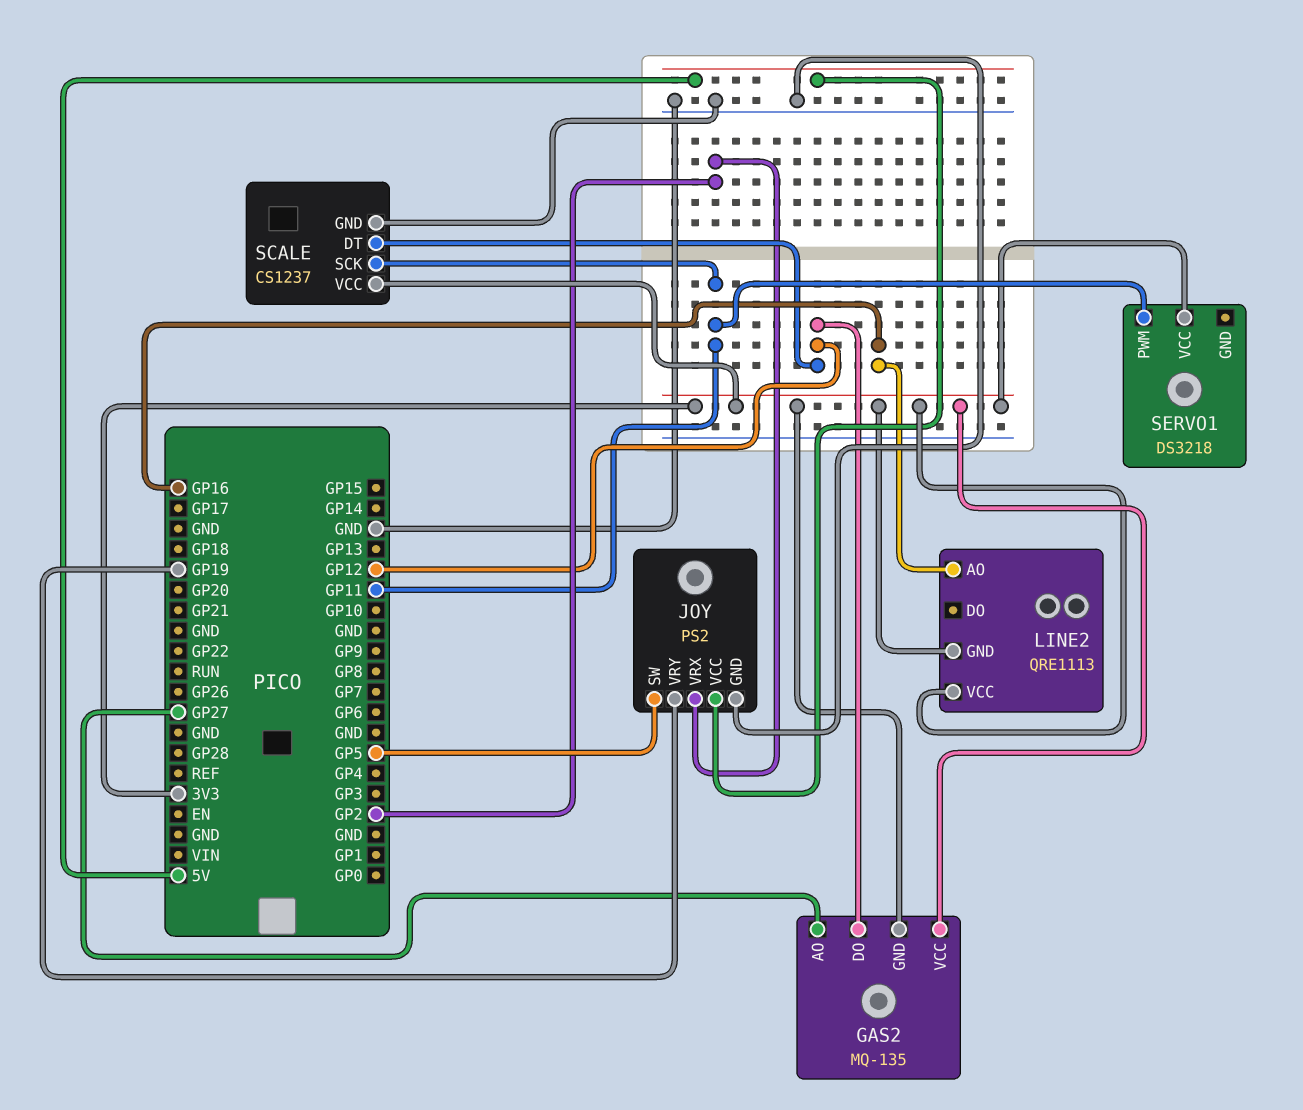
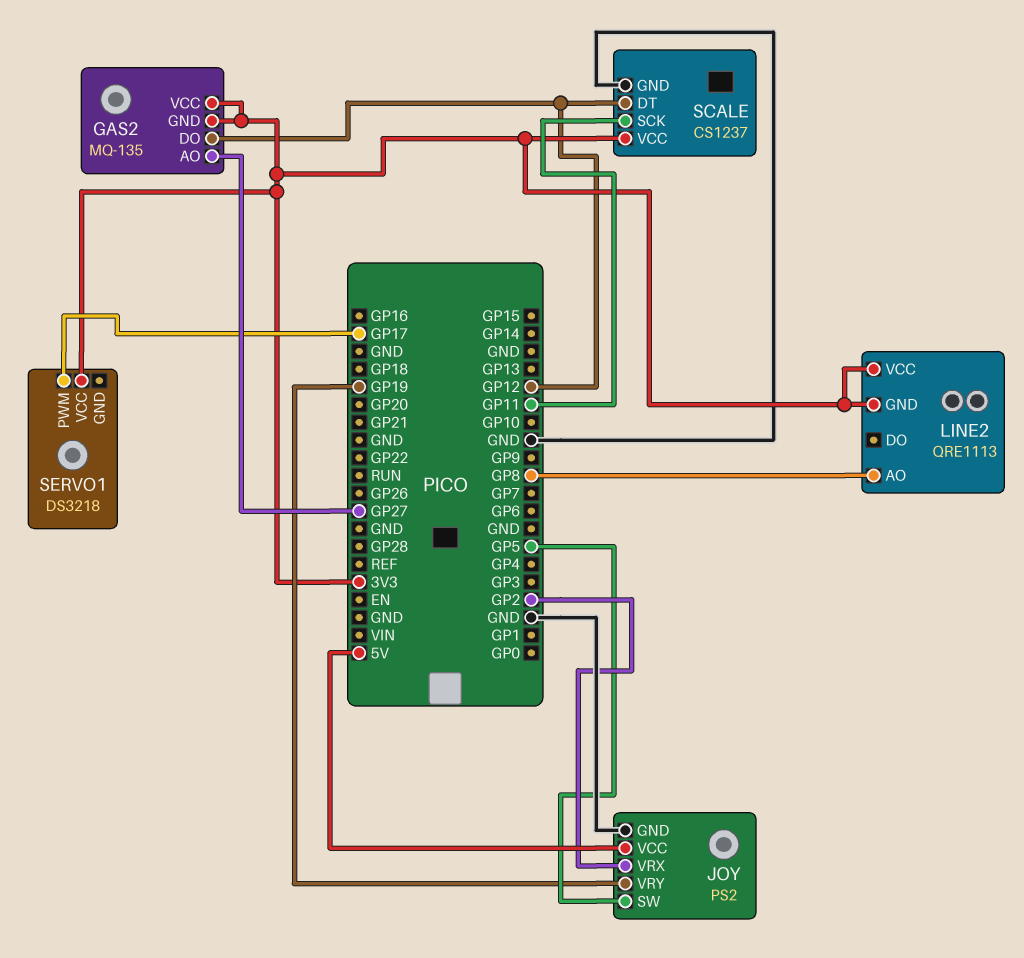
LINE2 pin AO: GP16 -> GP8
SERVO1 pin PWM: GP11 -> GP17

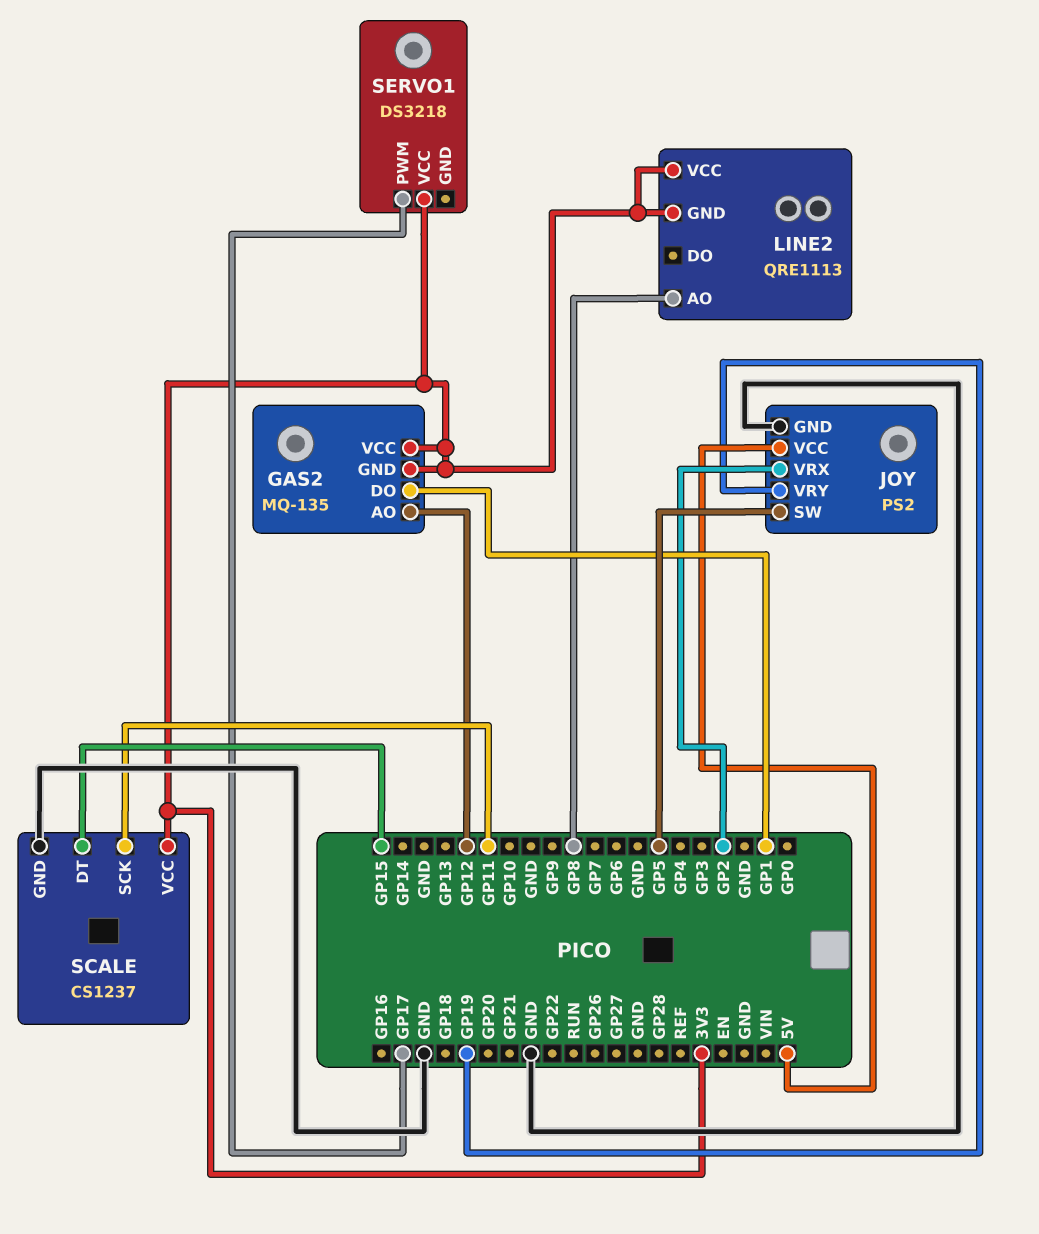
GAS2 pin AO: GP27 -> GP12
GAS2 pin DO: GP12 -> GP1
SCALE pin DT: GP12 -> GP15

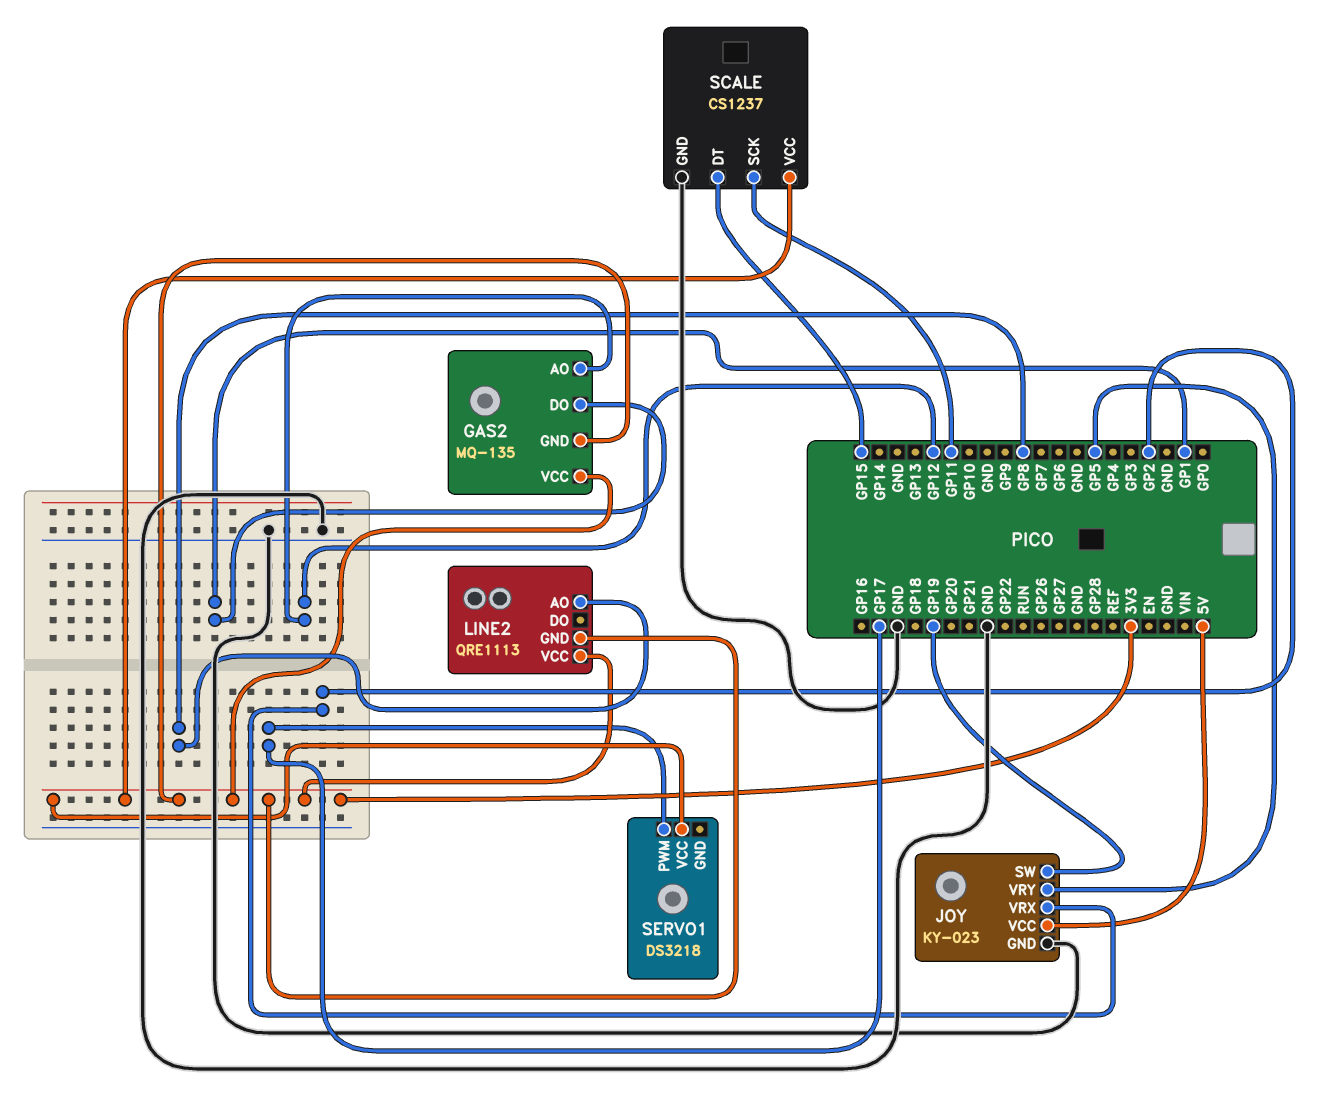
JOY: PS2 -> KY-023
JOY pin SW: GP5 -> GP19
JOY pin VRY: GP19 -> GP5

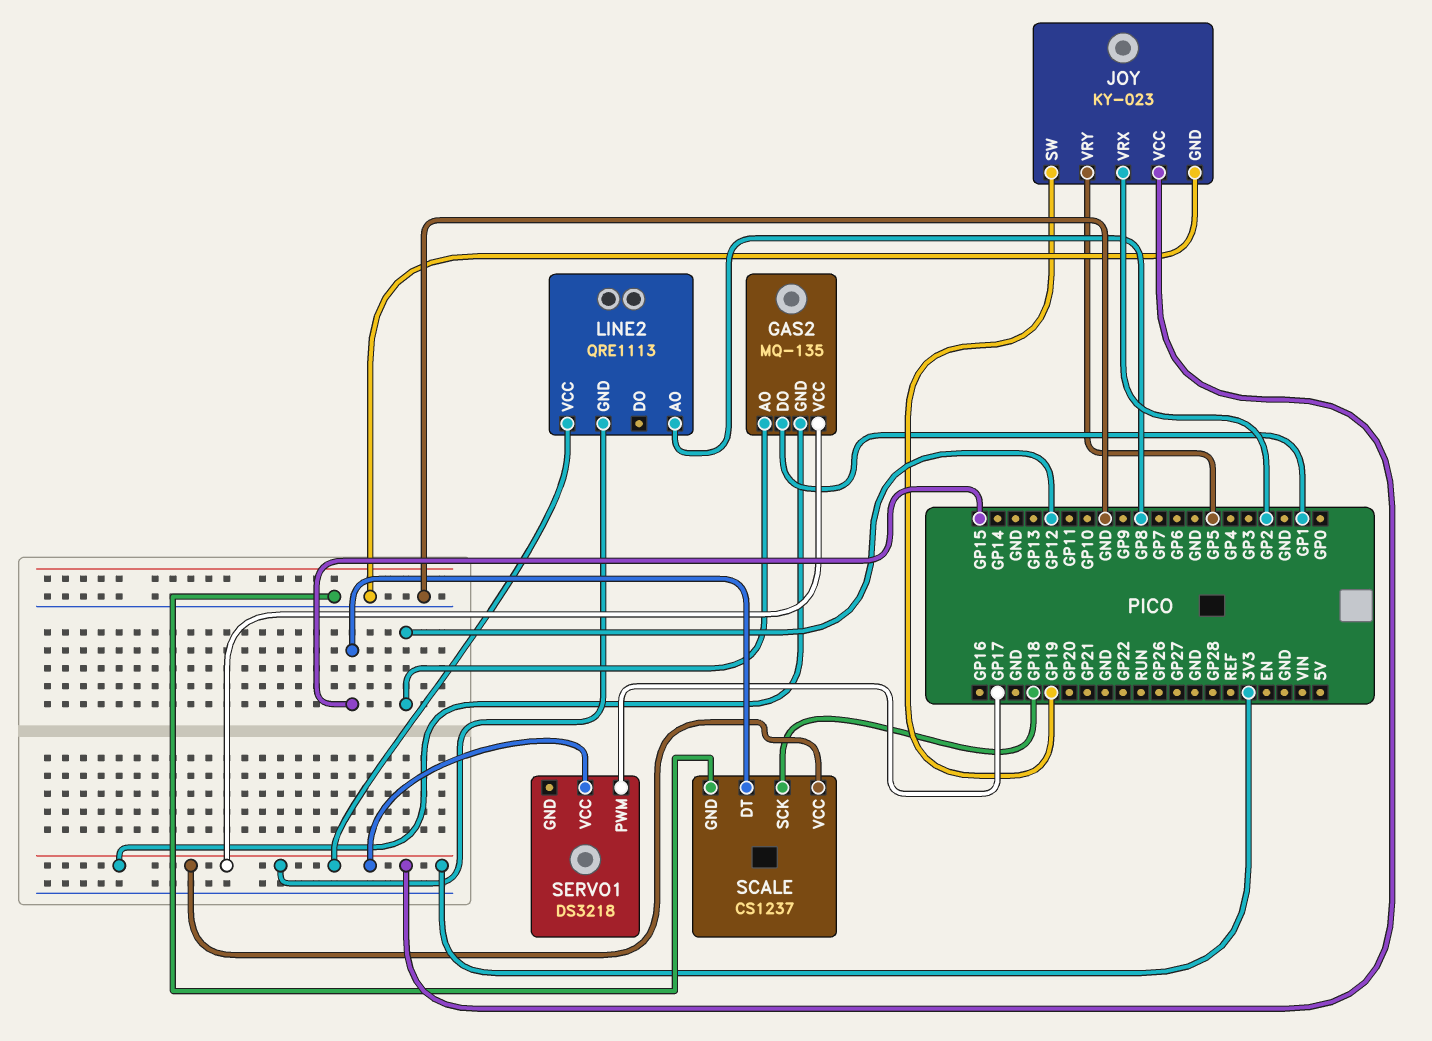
JOY pin VCC: 5V -> 3V3
SCALE pin SCK: GP11 -> GP18

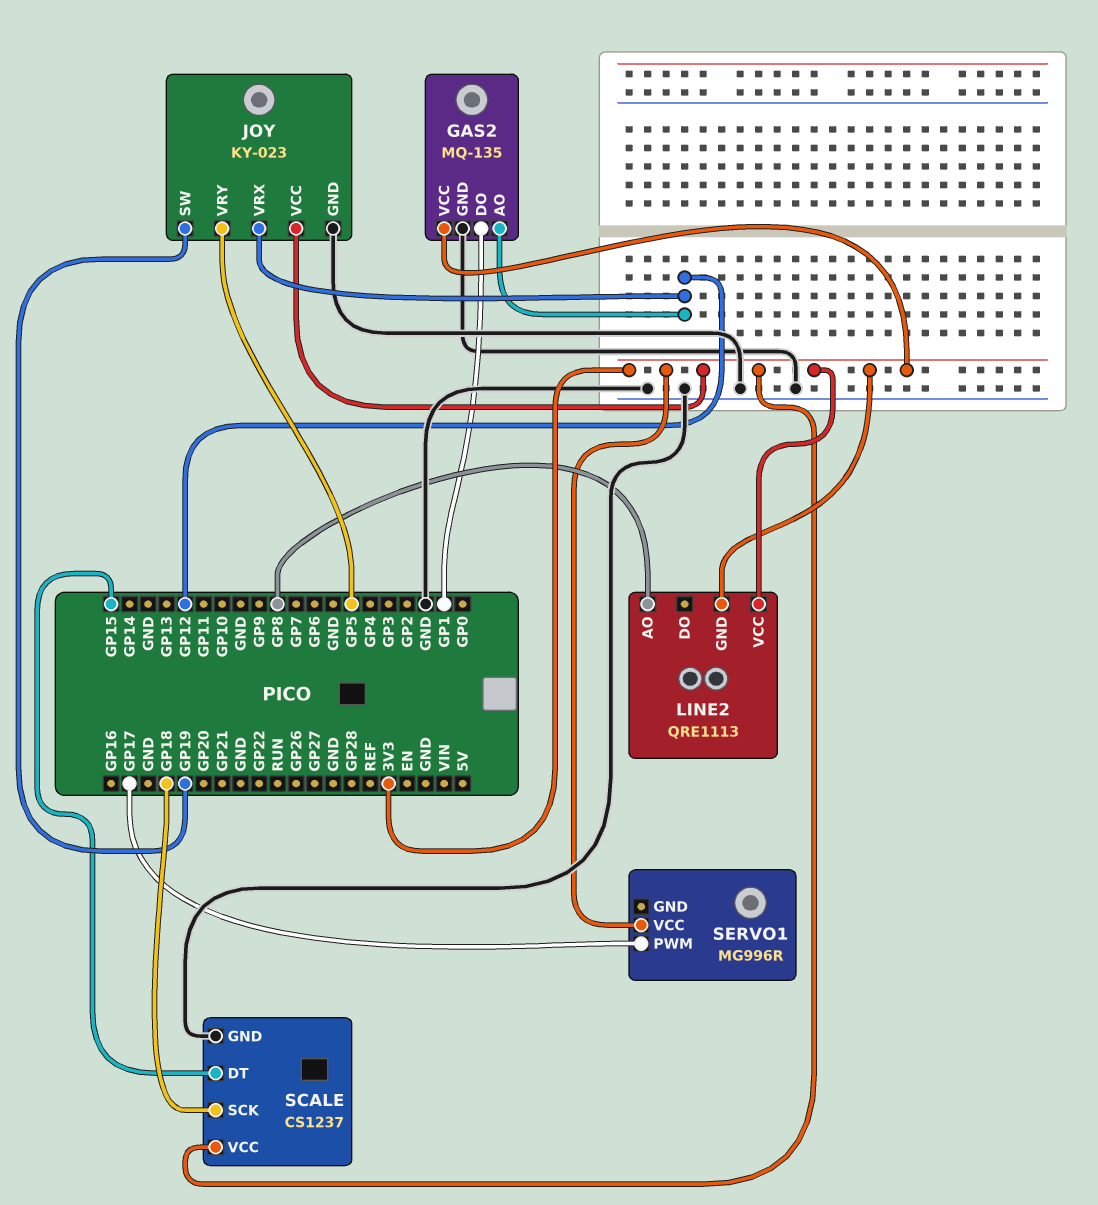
GAS2 pin GND: 3V3 -> GND
JOY pin VRX: GP2 -> GP12
SERVO1: DS3218 -> MG996R

